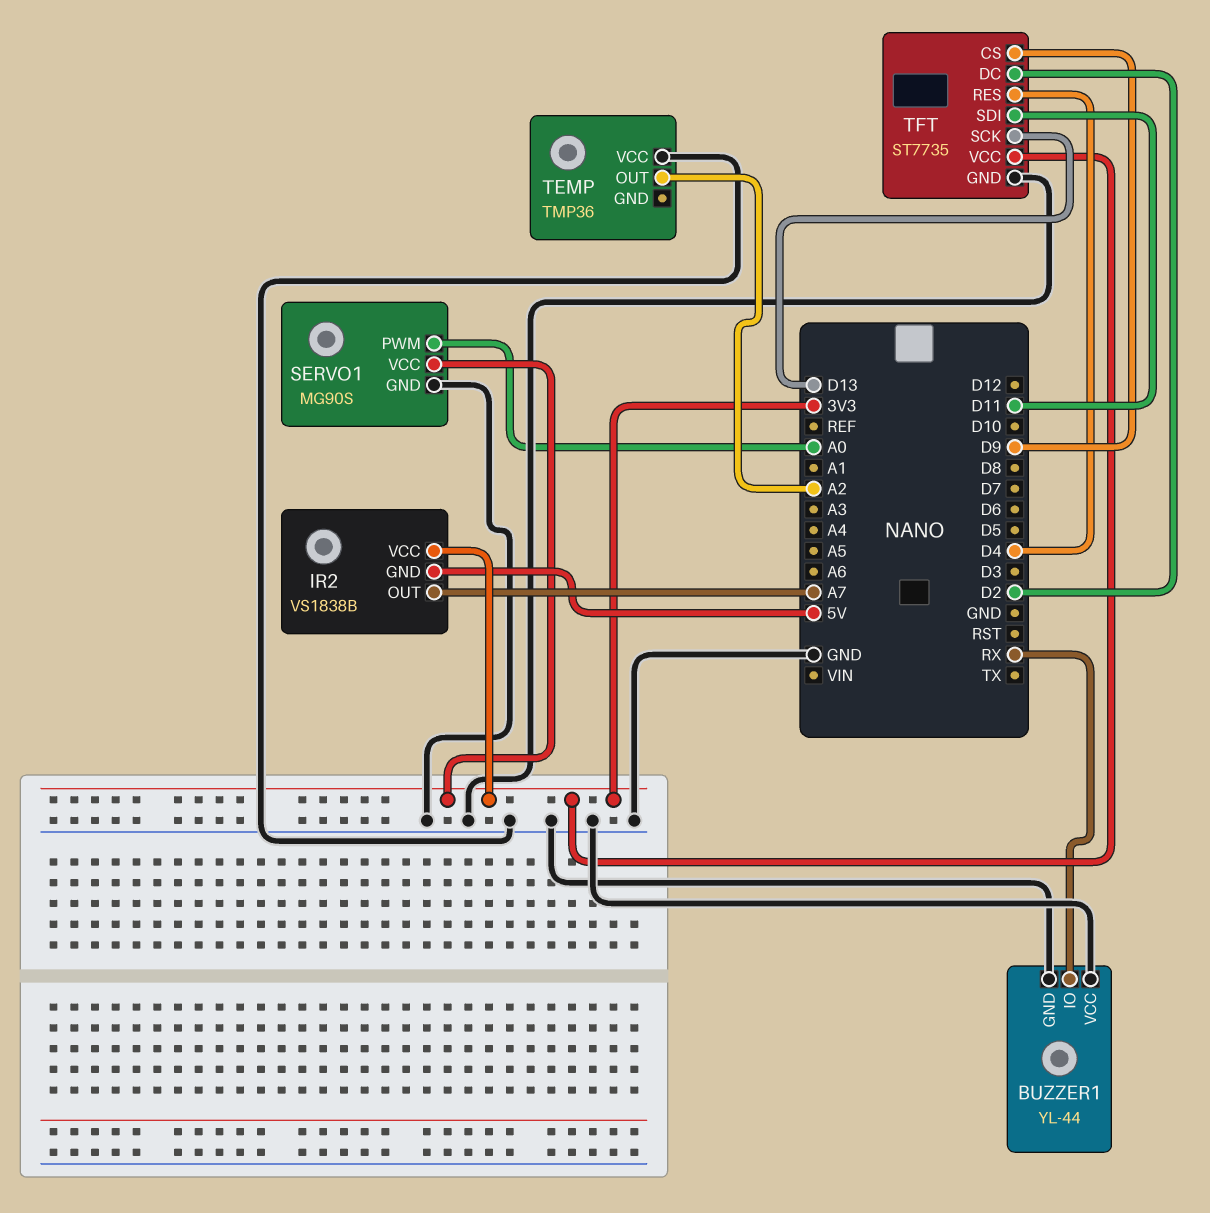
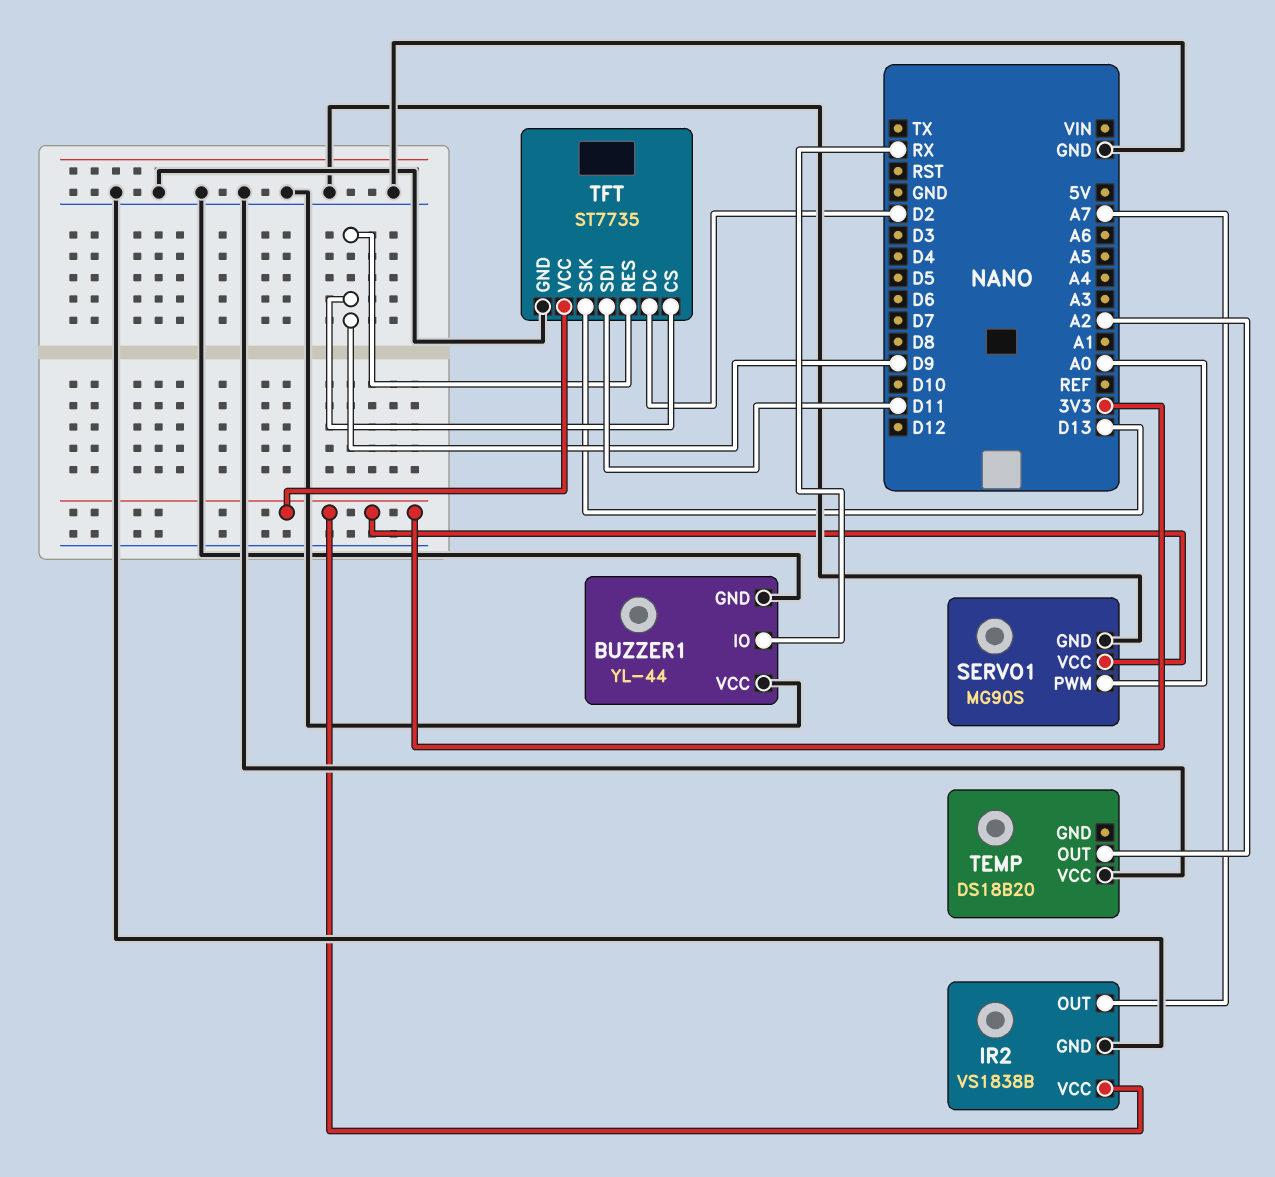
IR2 pin GND: 5V -> GND
TEMP: TMP36 -> DS18B20
TFT pin RES: D4 -> D9

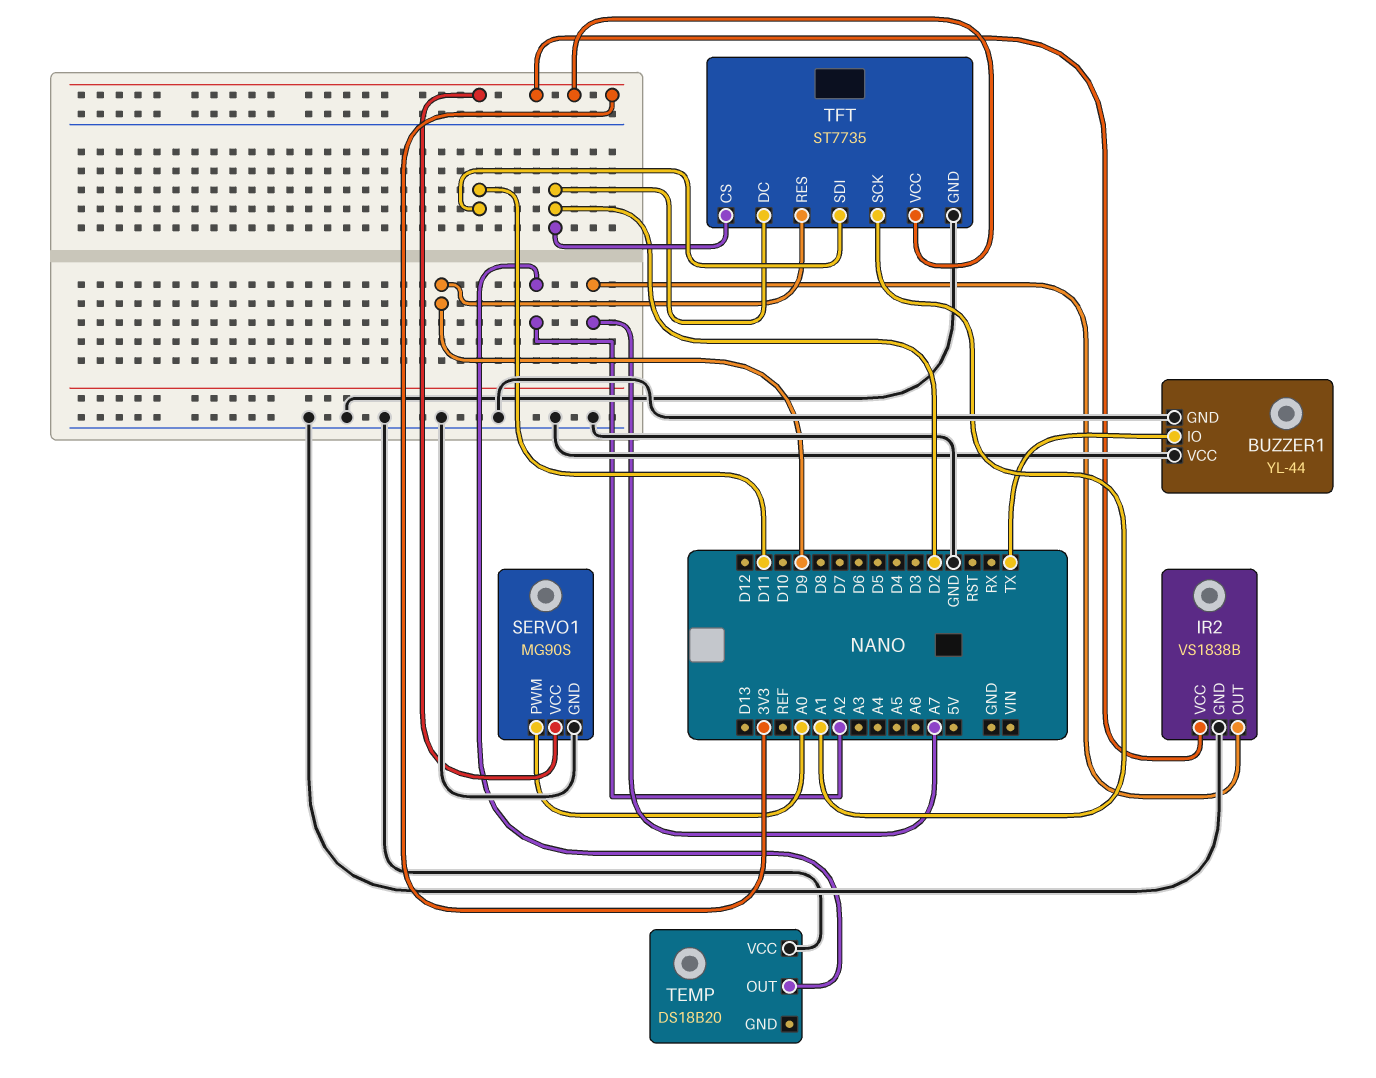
BUZZER1 pin IO: RX -> TX
TFT pin CS: D9 -> D2
TFT pin SCK: D13 -> A1

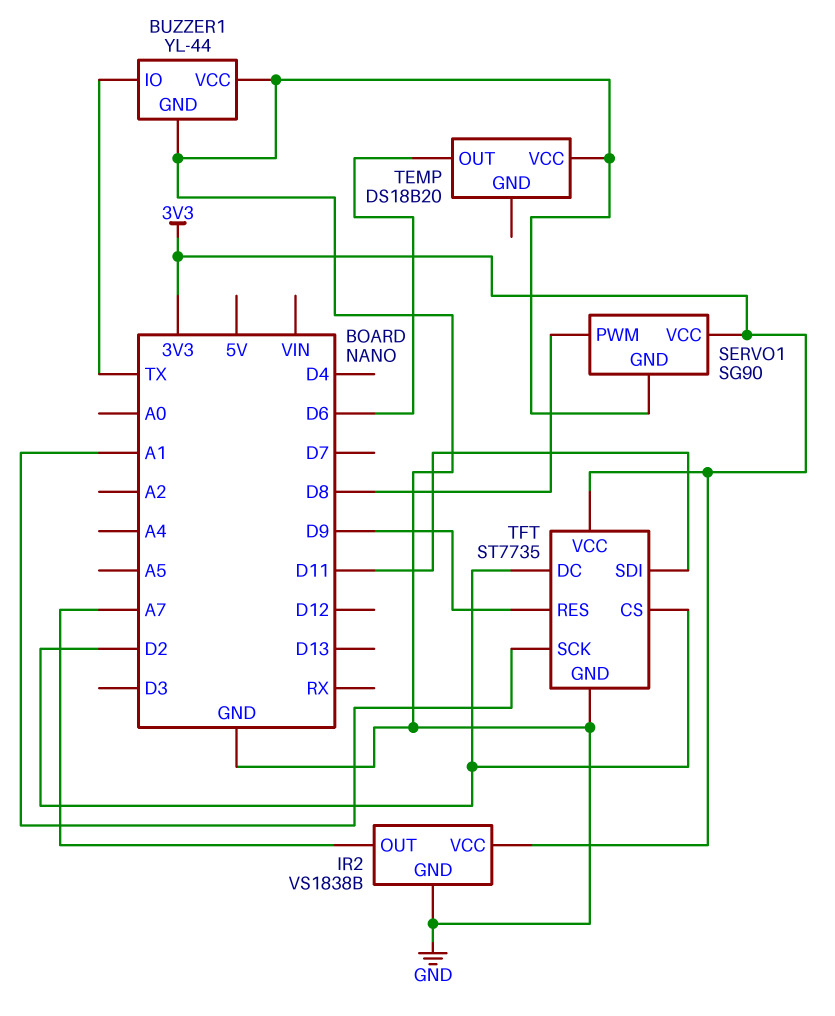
SERVO1: MG90S -> SG90
SERVO1 pin PWM: A0 -> D8
TEMP pin OUT: A2 -> D6

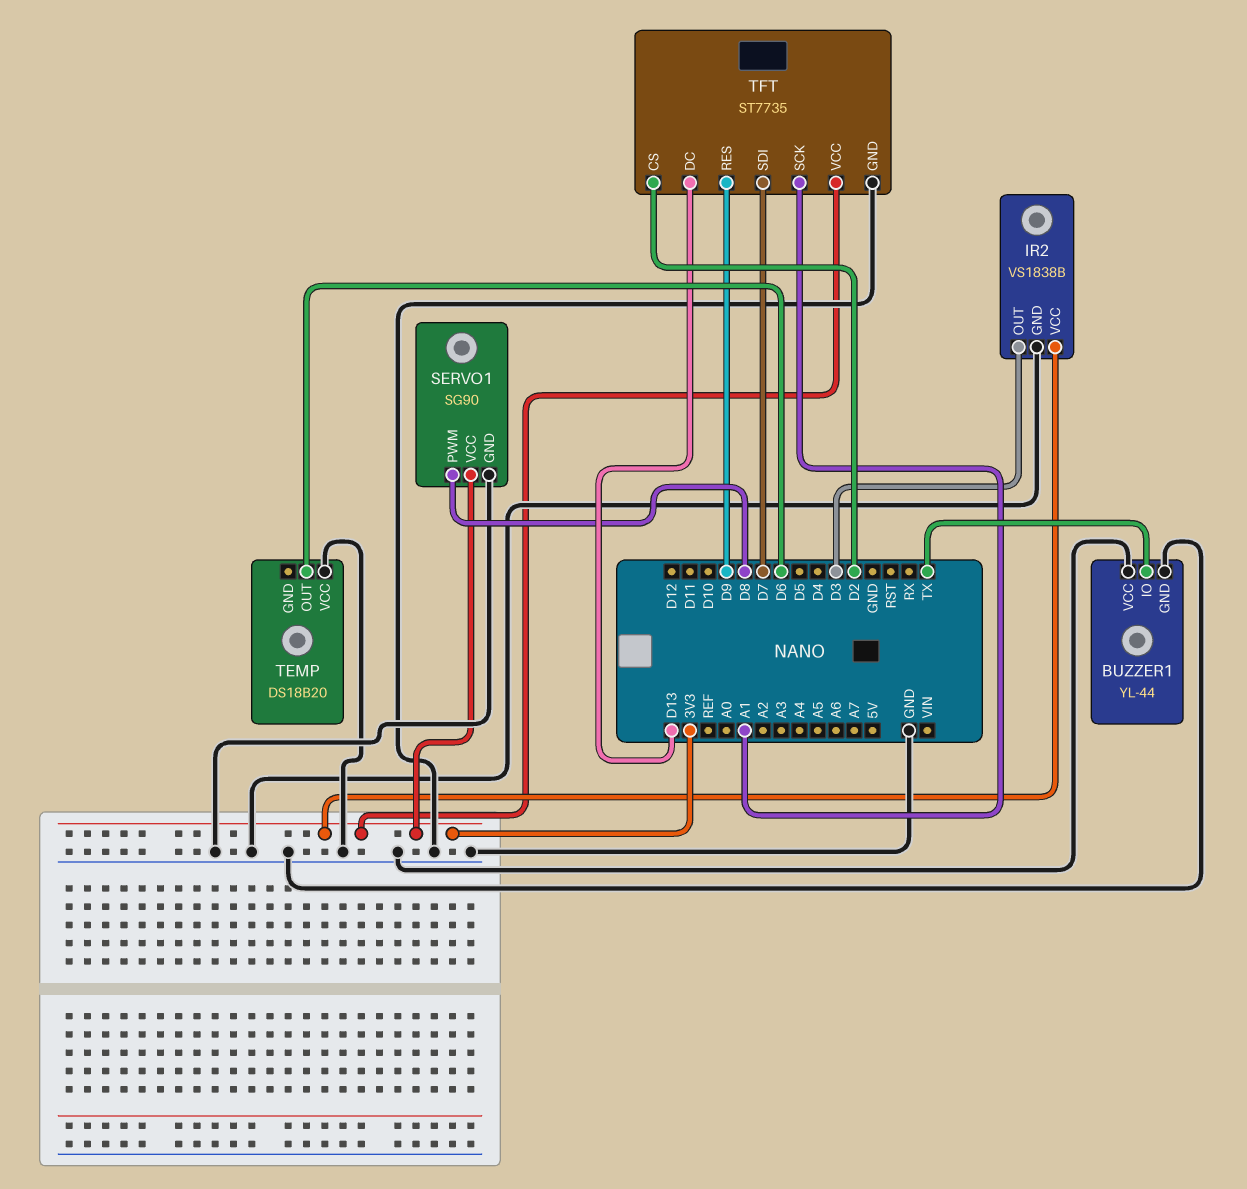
IR2 pin OUT: A7 -> D3
TFT pin DC: D2 -> D13
TFT pin SDI: D11 -> D7

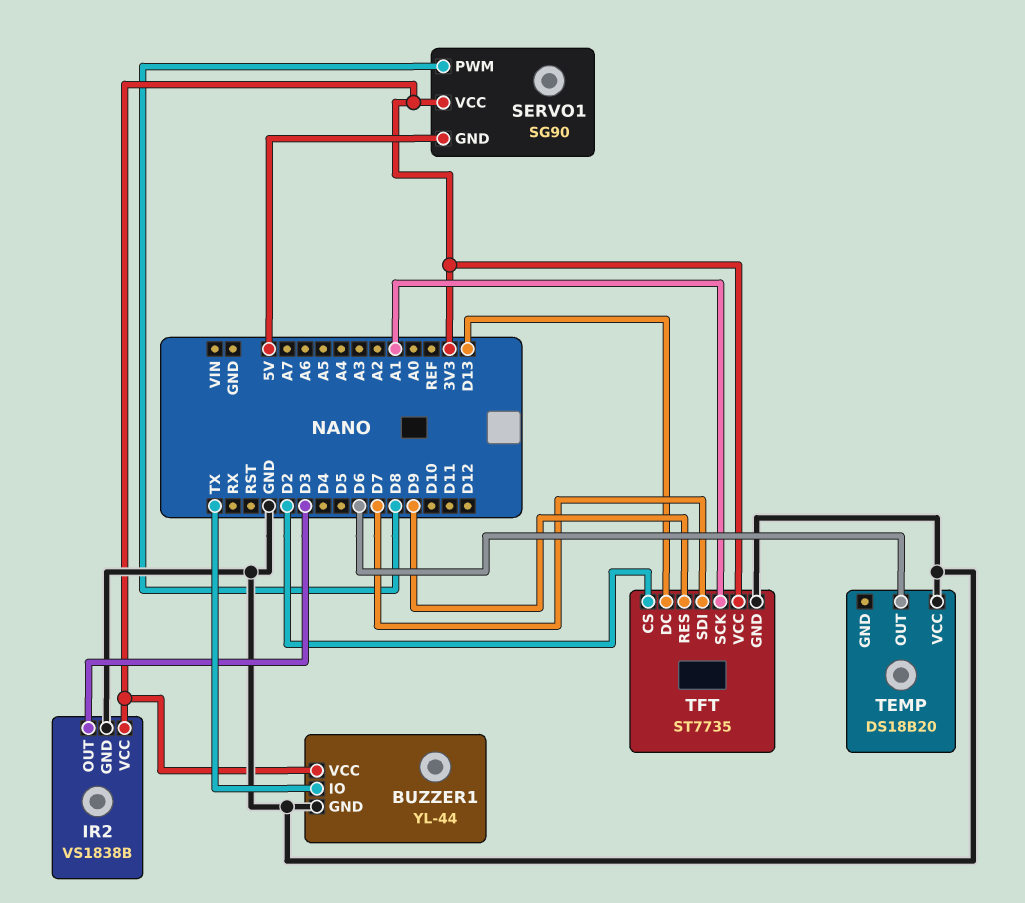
BUZZER1 pin VCC: GND -> 3V3
SERVO1 pin GND: GND -> 5V

